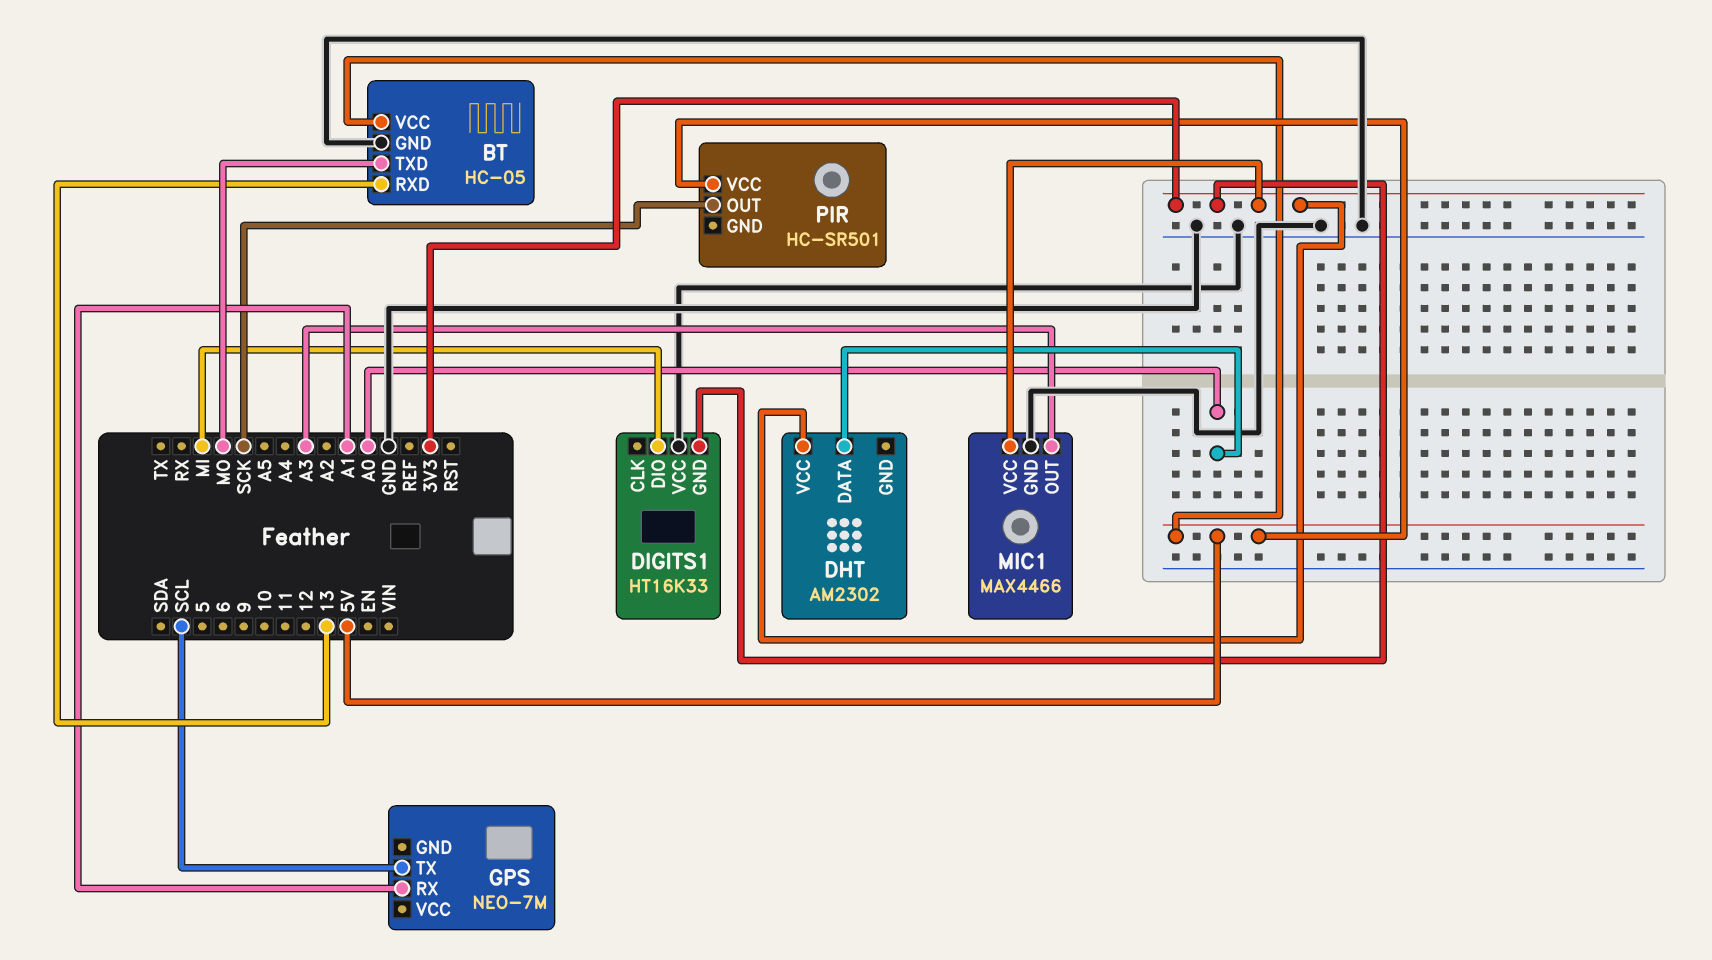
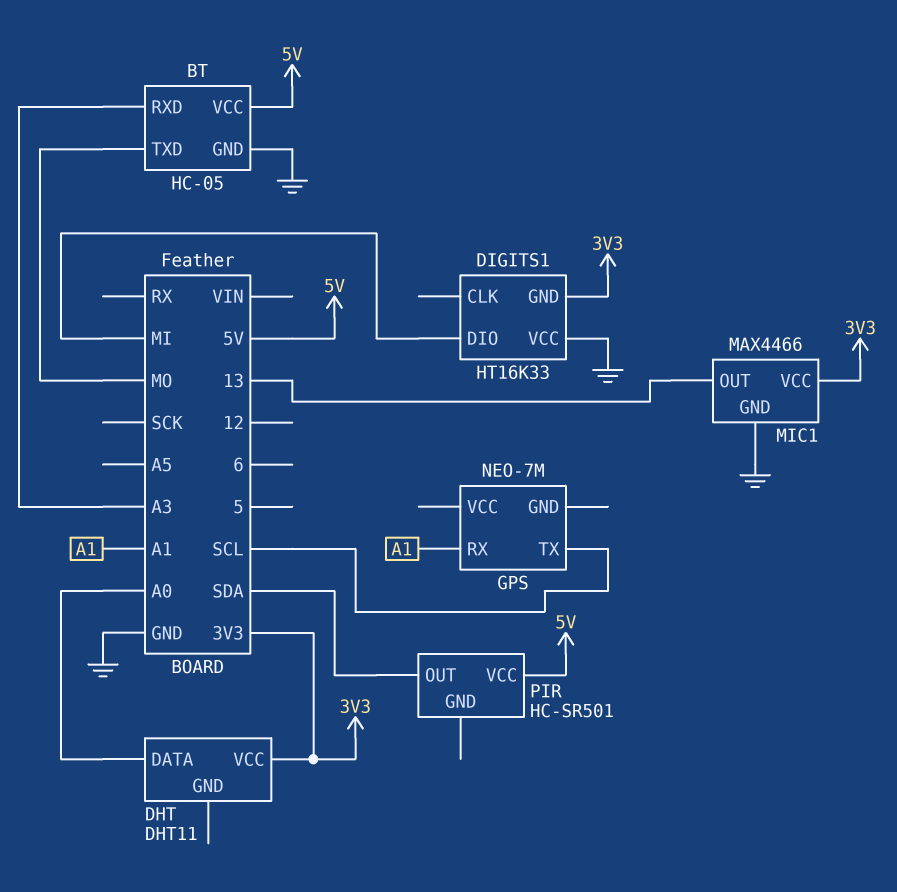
BT pin RXD: 13 -> A3
DHT: AM2302 -> DHT11
MIC1 pin OUT: A3 -> 13
PIR pin OUT: SCK -> SDA

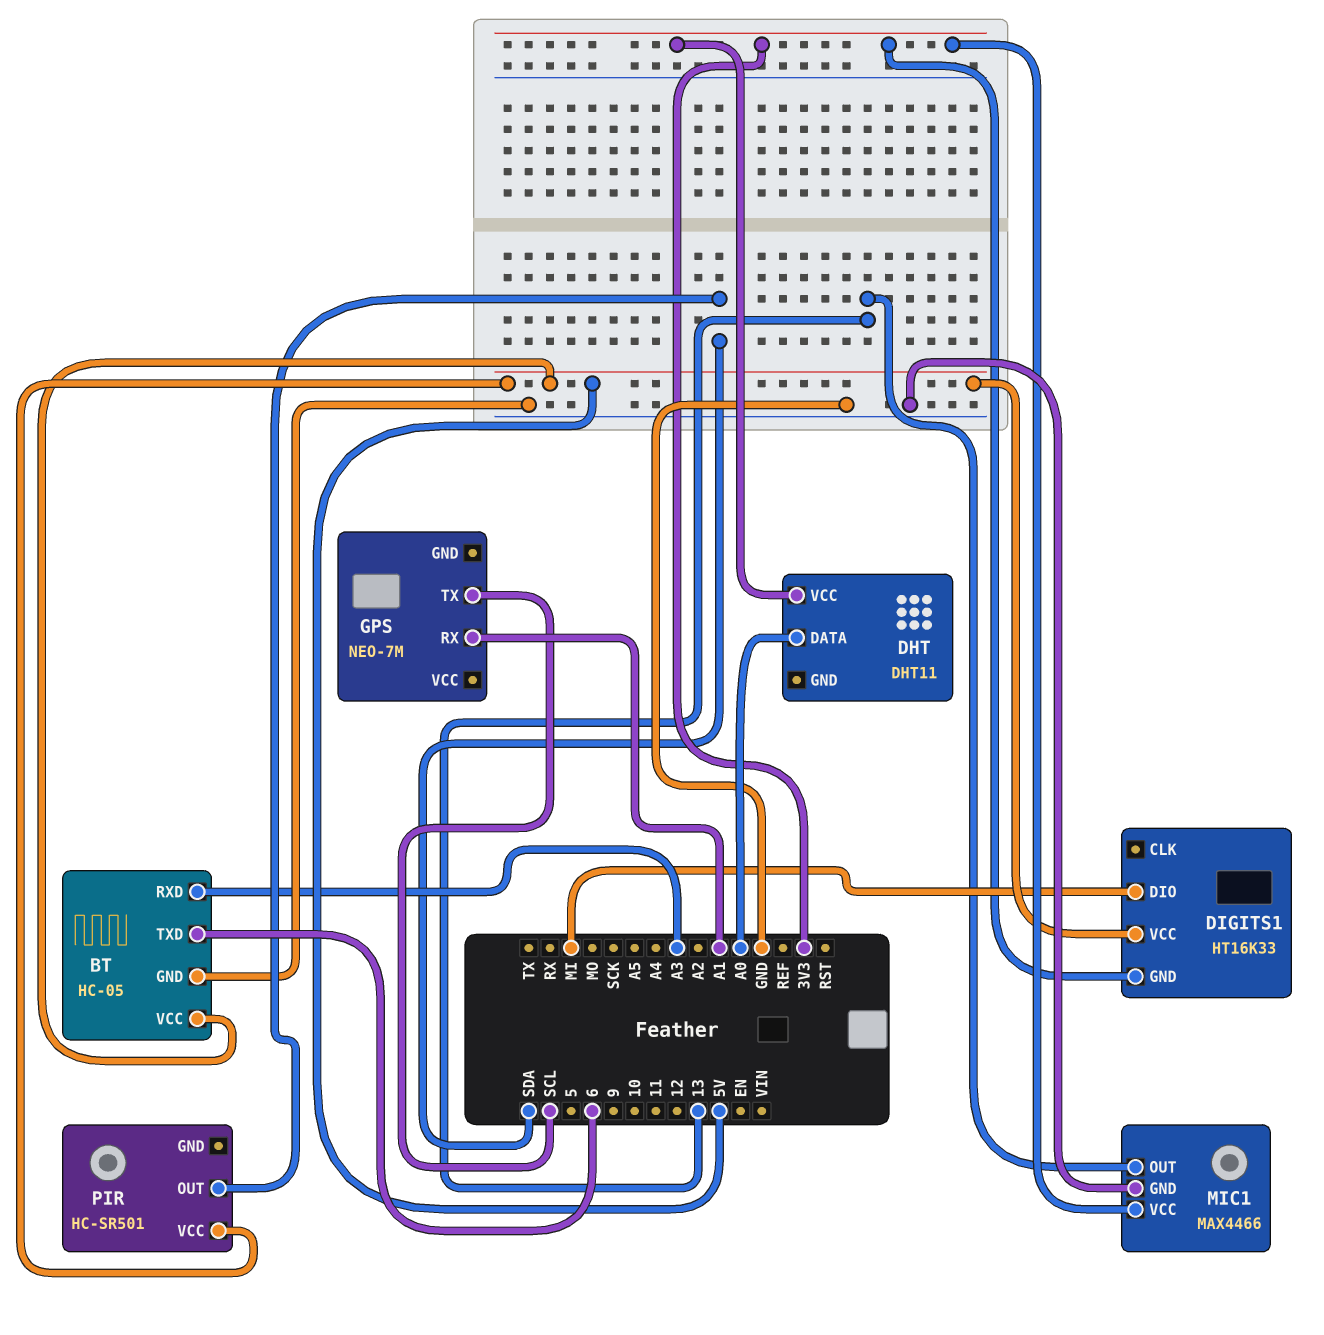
BT pin TXD: MO -> 6
DIGITS1 pin VCC: GND -> 5V

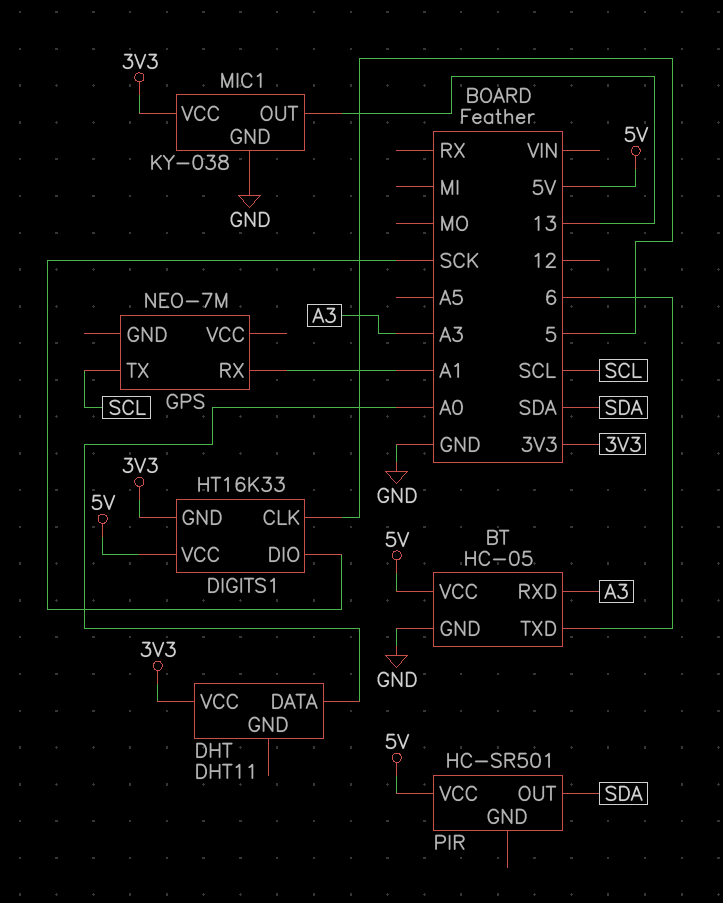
DIGITS1 pin CLK: none -> 5
DIGITS1 pin DIO: MI -> SCK
MIC1: MAX4466 -> KY-038

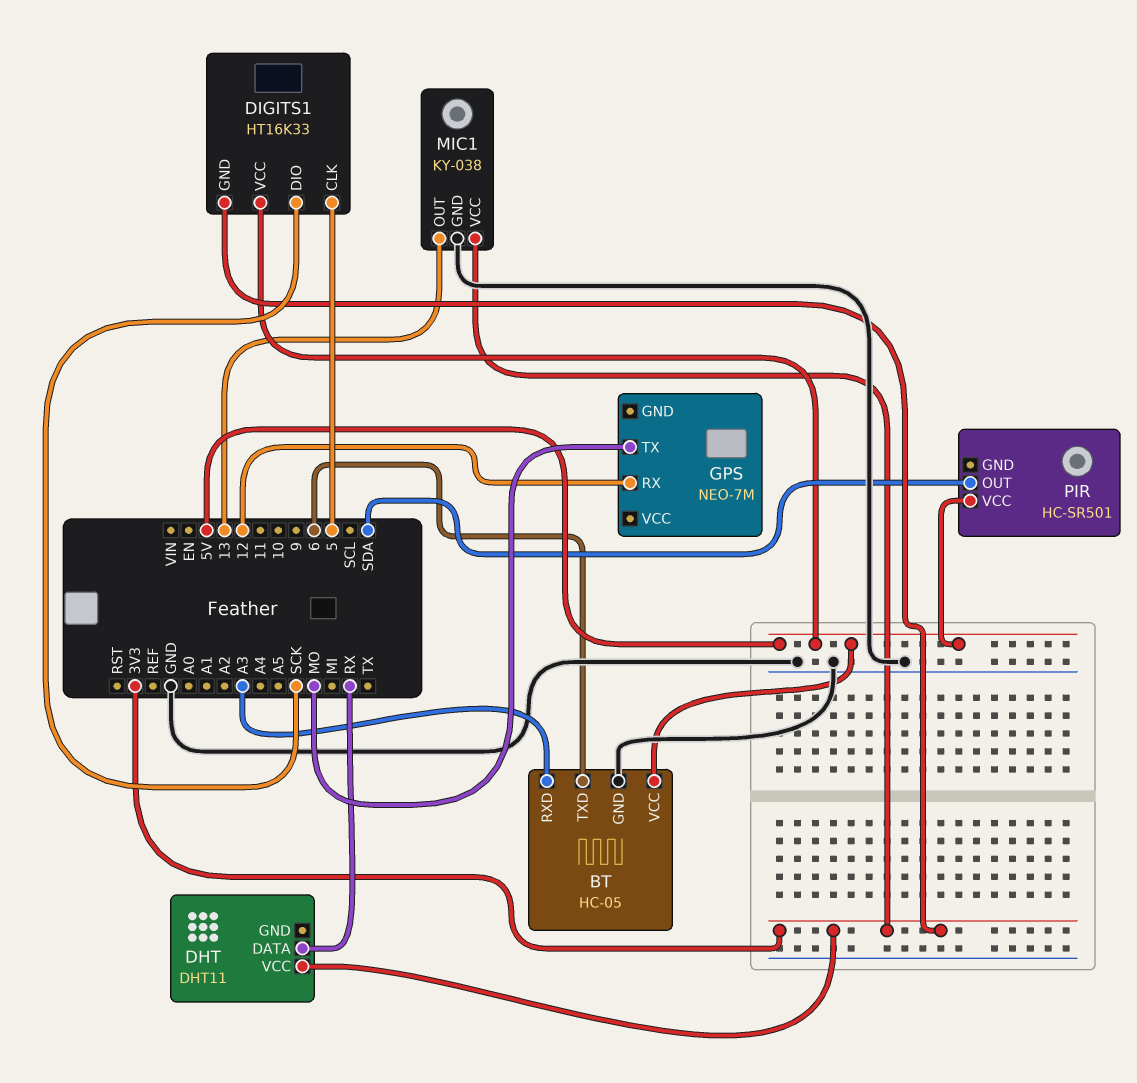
DHT pin DATA: A0 -> RX
GPS pin RX: A1 -> 12
GPS pin TX: SCL -> MO

